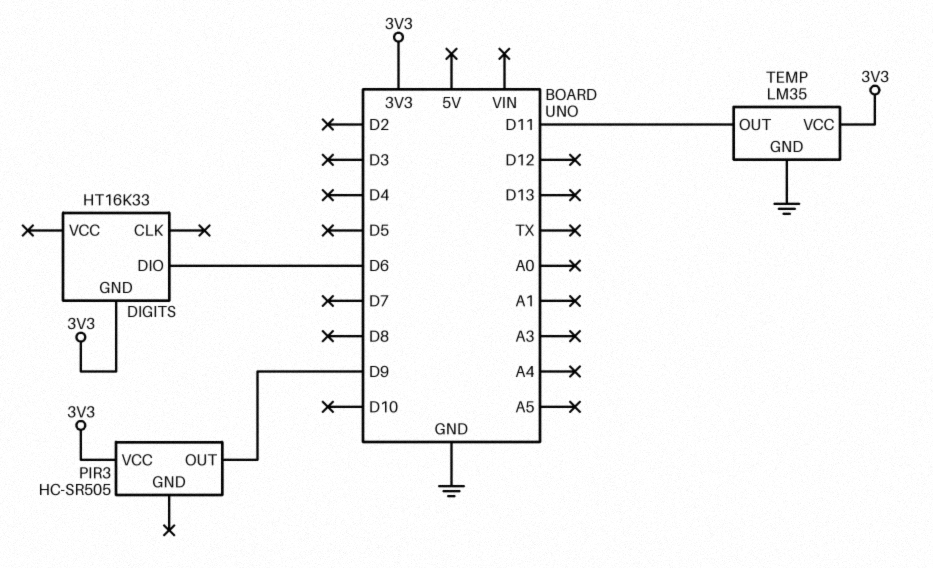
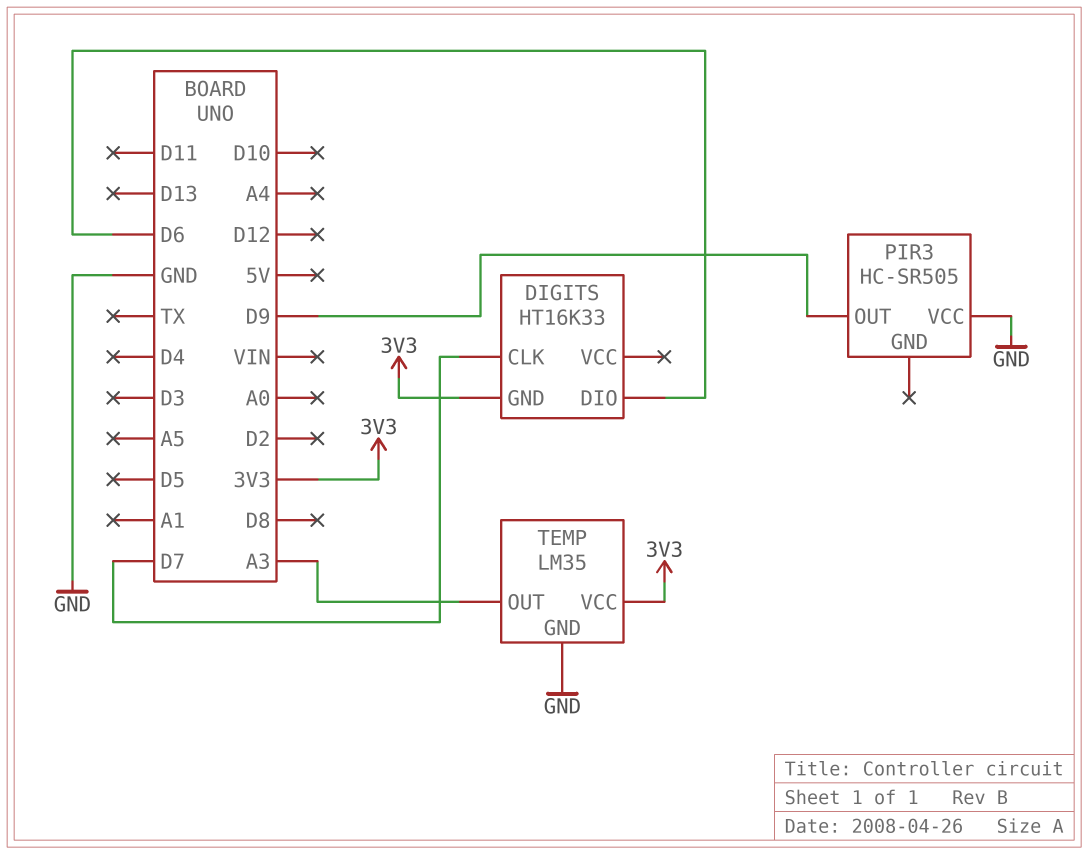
DIGITS pin CLK: none -> D7
PIR3 pin VCC: 3V3 -> GND
TEMP pin OUT: D11 -> A3

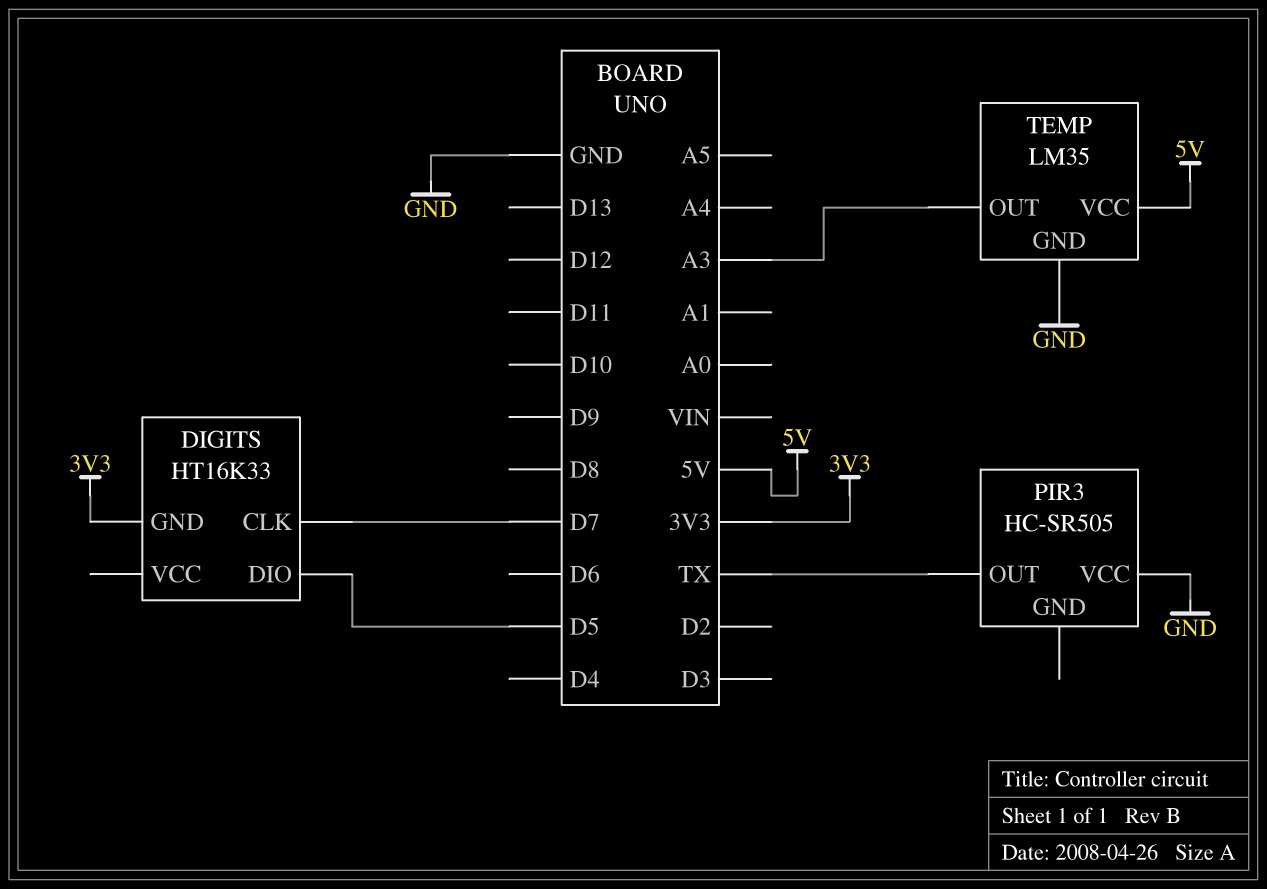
DIGITS pin DIO: D6 -> D5
PIR3 pin OUT: D9 -> TX
TEMP pin VCC: 3V3 -> 5V

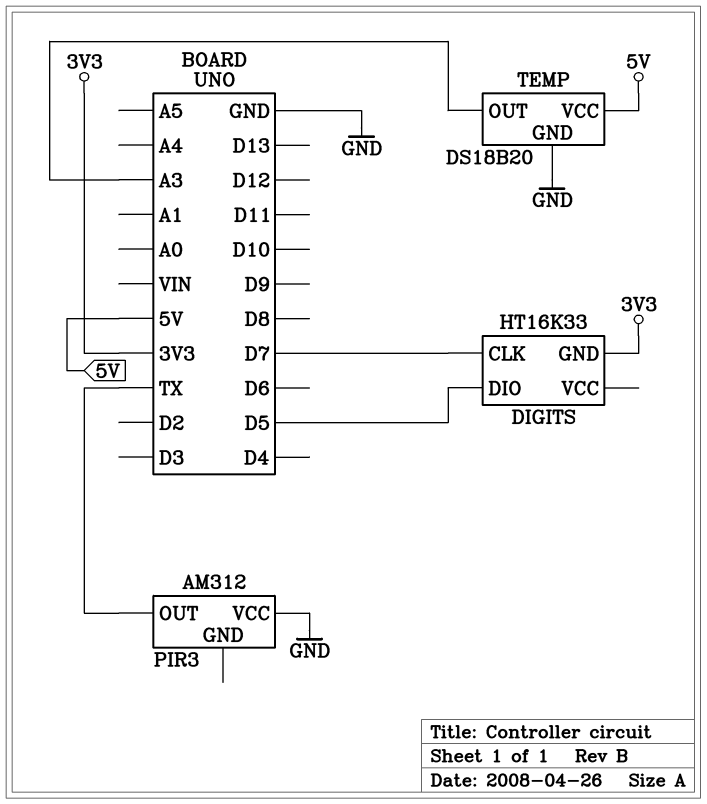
PIR3: HC-SR505 -> AM312
TEMP: LM35 -> DS18B20

